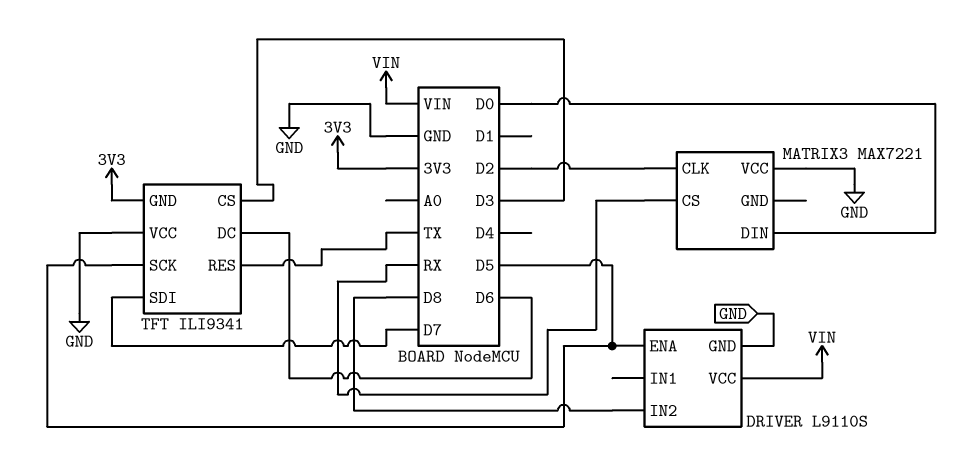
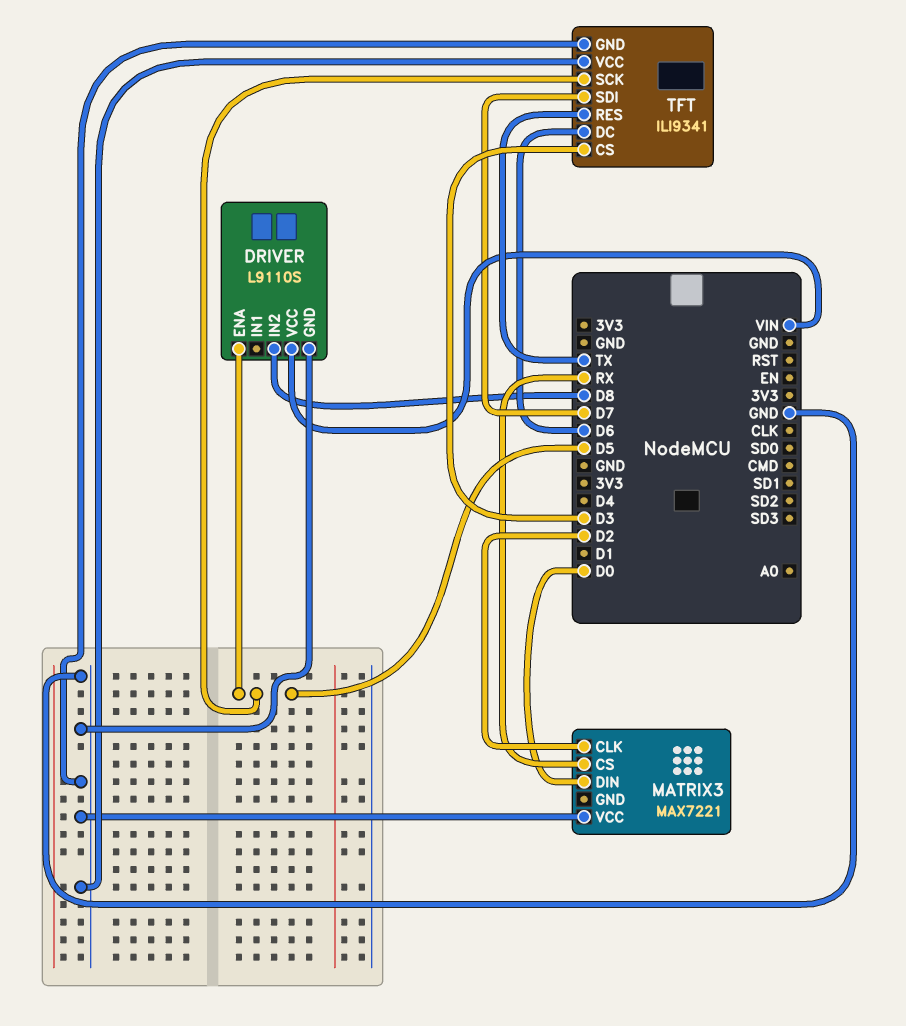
TFT pin GND: 3V3 -> GND

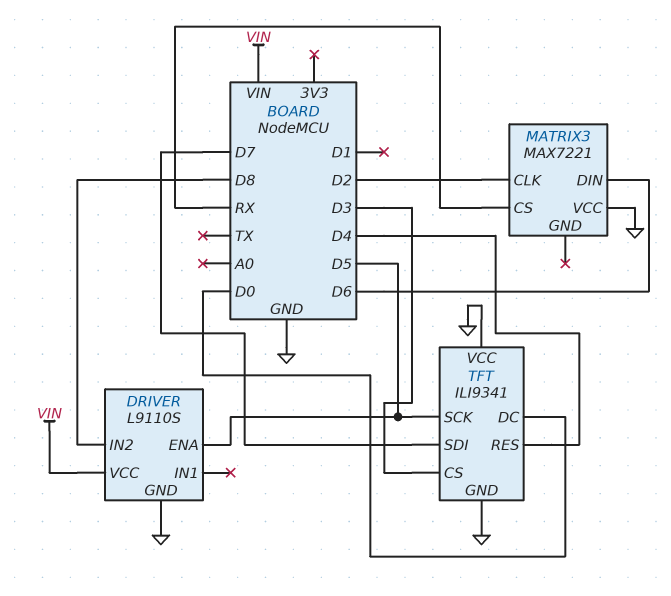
MATRIX3 pin DIN: D0 -> D6
TFT pin DC: D6 -> D0
TFT pin RES: TX -> D4

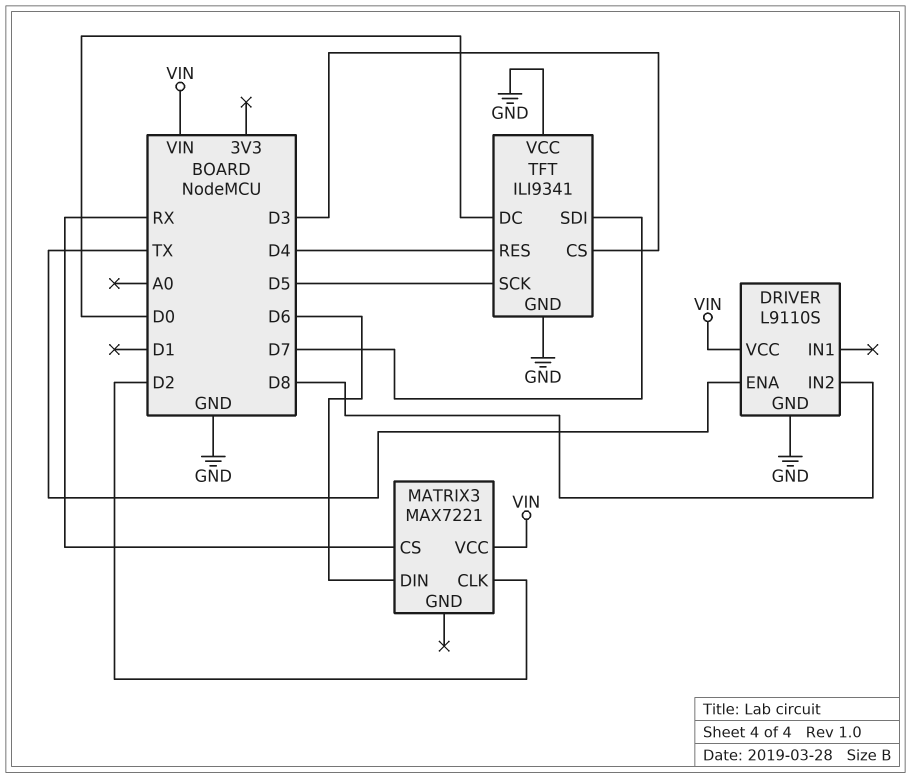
DRIVER pin ENA: D5 -> TX
MATRIX3 pin VCC: GND -> VIN

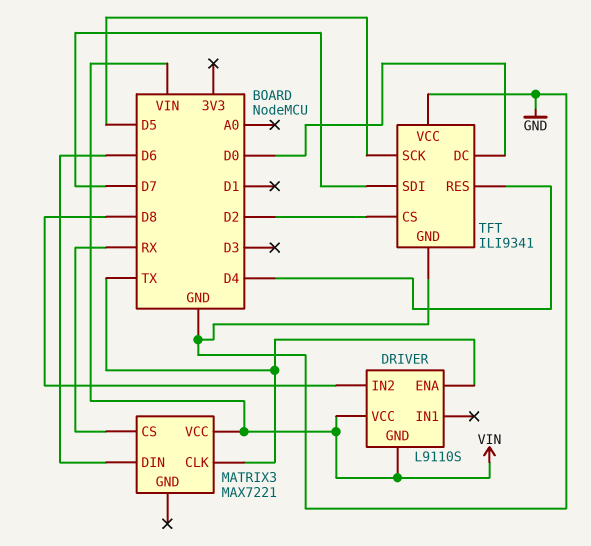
DRIVER pin GND: GND -> VIN
MATRIX3 pin CLK: D2 -> TX
TFT pin CS: D3 -> D2

